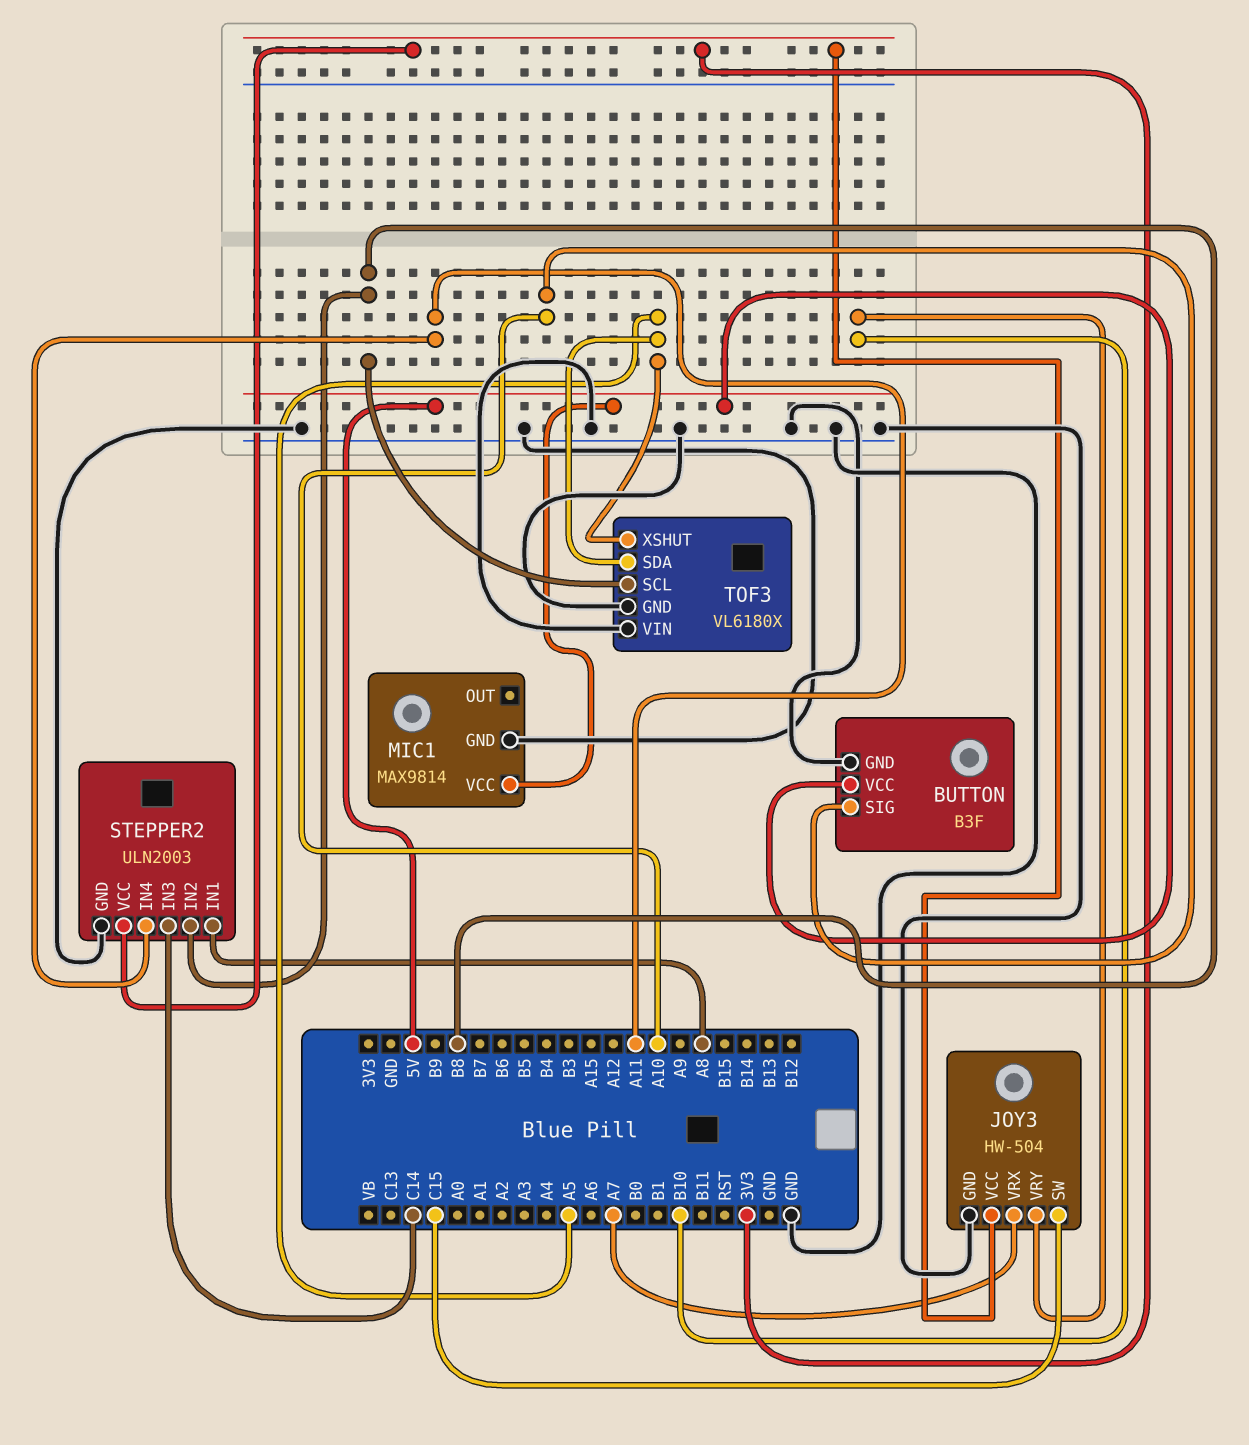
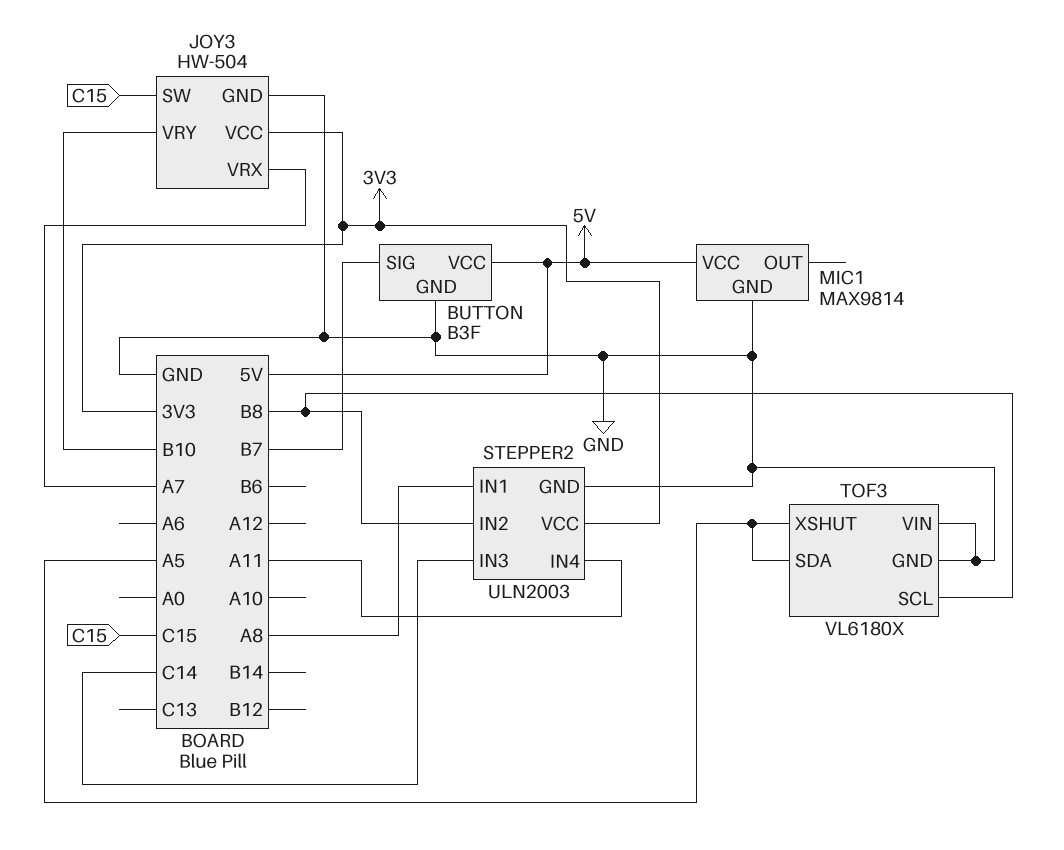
BUTTON pin SIG: A10 -> B7

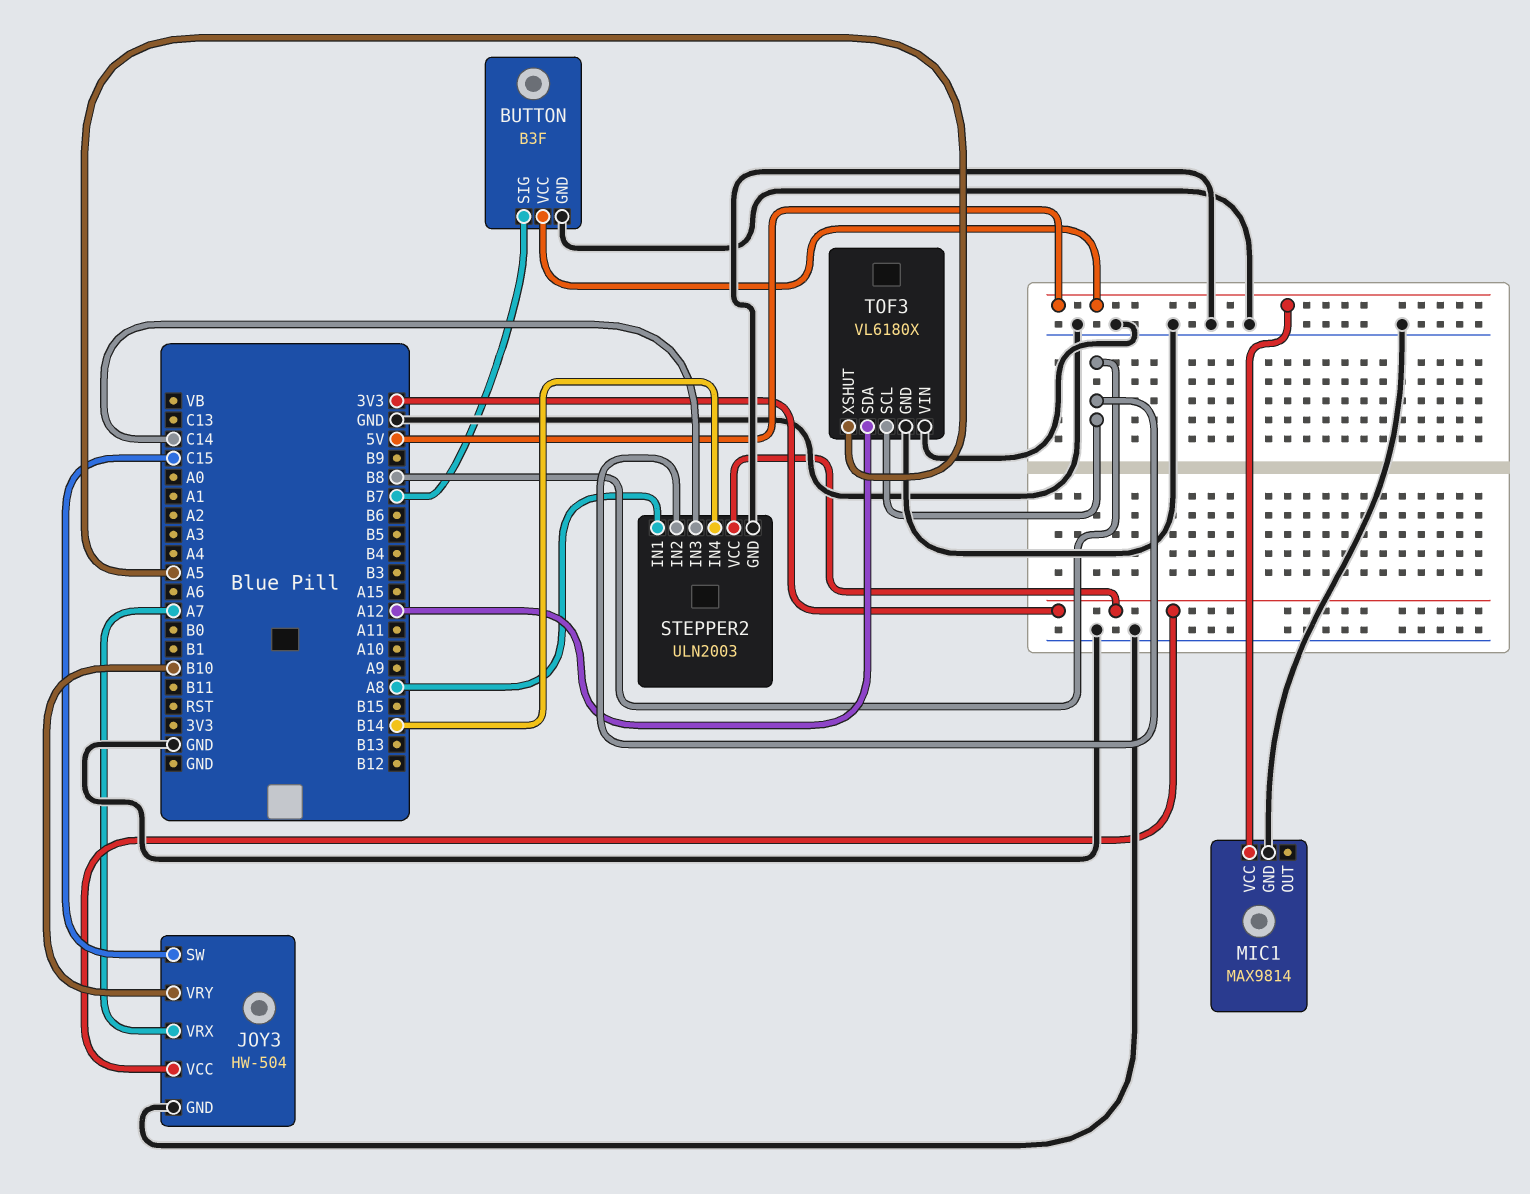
STEPPER2 pin IN4: A11 -> B14
TOF3 pin SDA: A5 -> A12

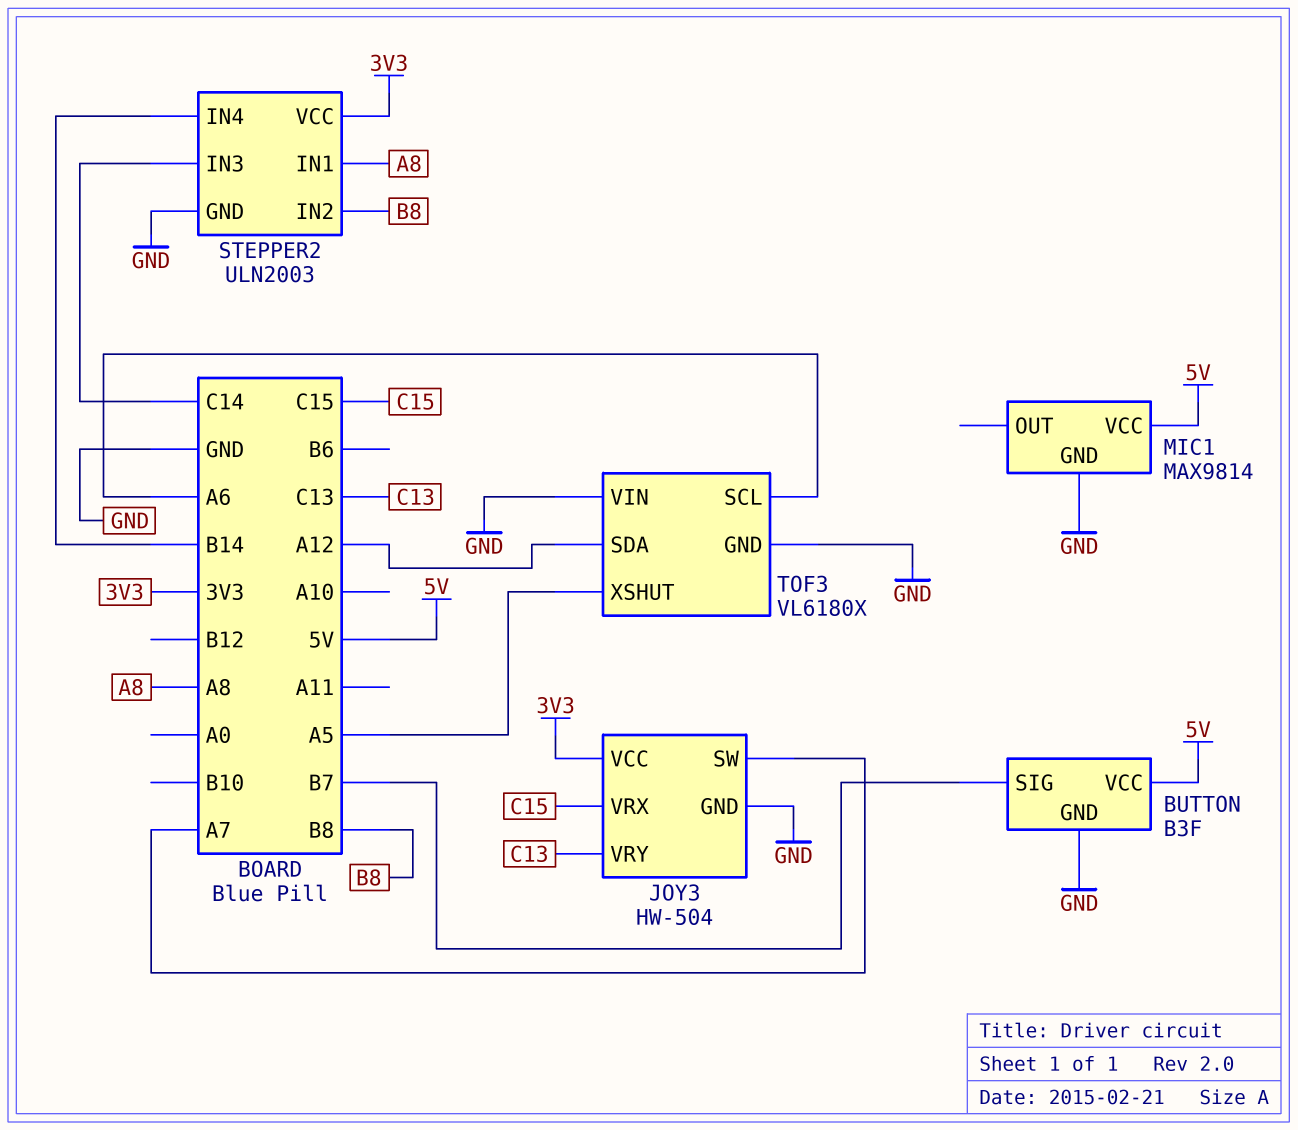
JOY3 pin SW: C15 -> A7
JOY3 pin VRX: A7 -> C15
JOY3 pin VRY: B10 -> C13
TOF3 pin SCL: B8 -> A6

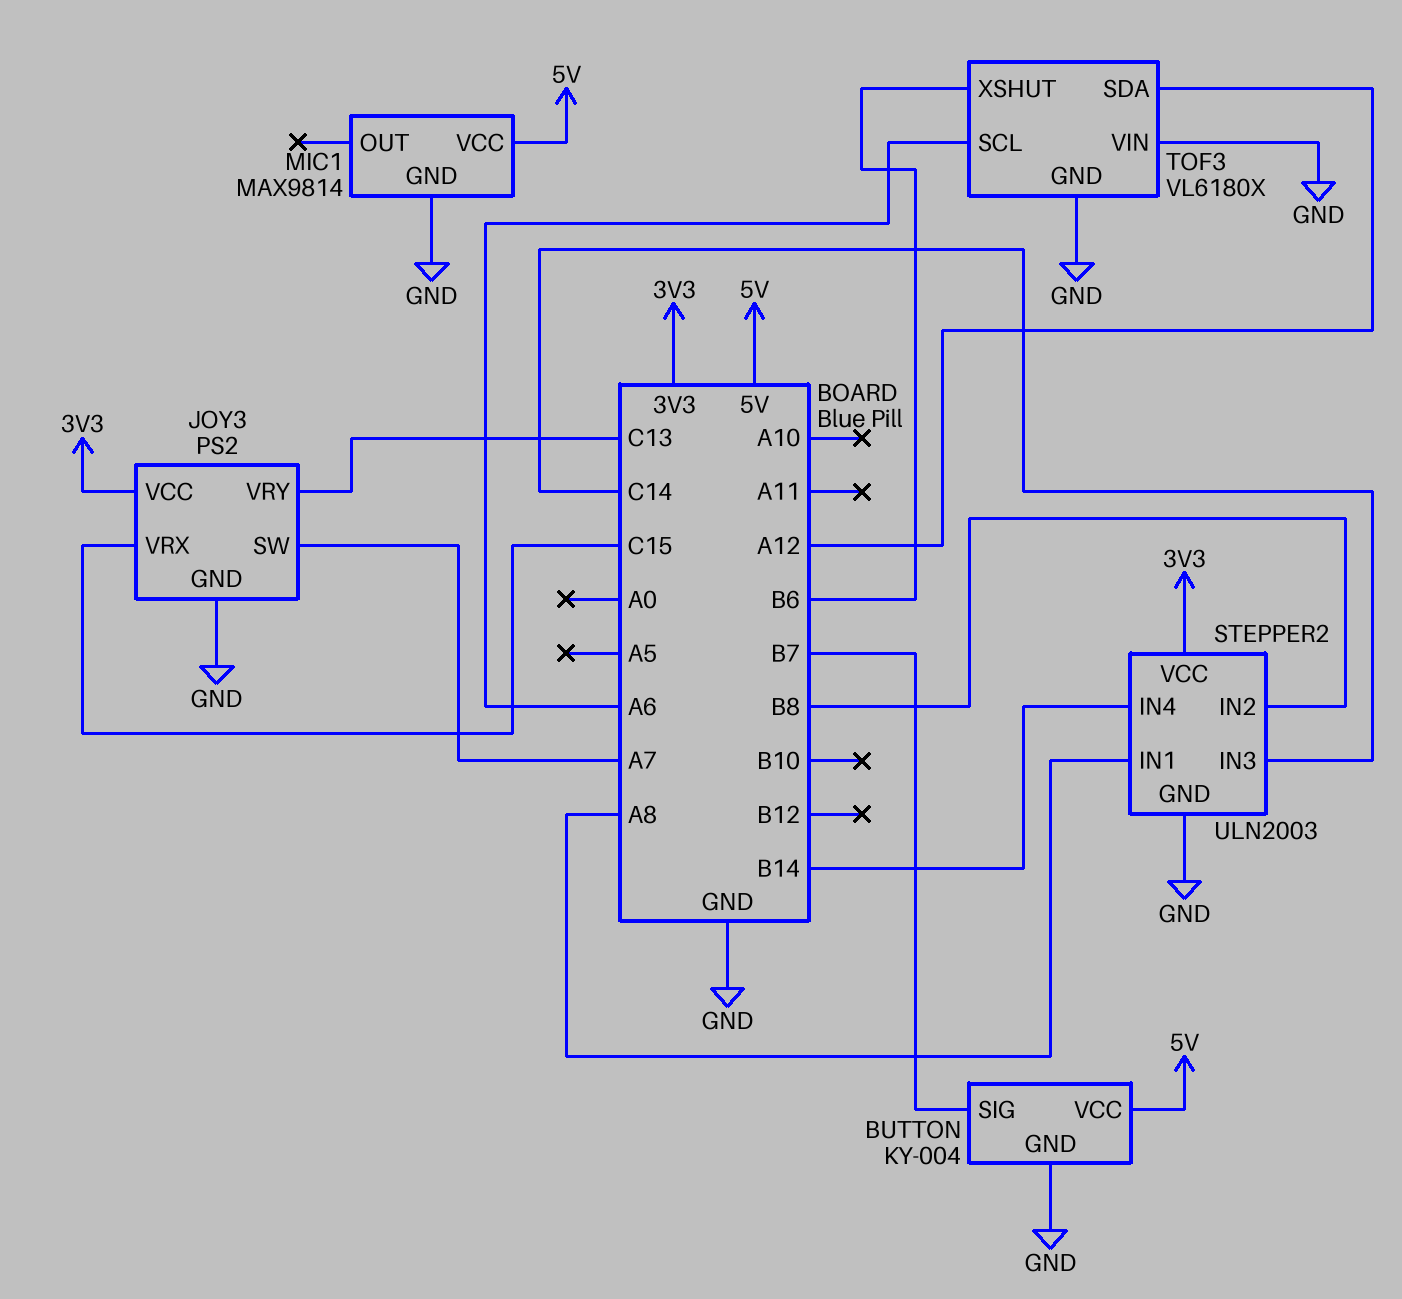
BUTTON: B3F -> KY-004
JOY3: HW-504 -> PS2
TOF3 pin XSHUT: A5 -> B6

